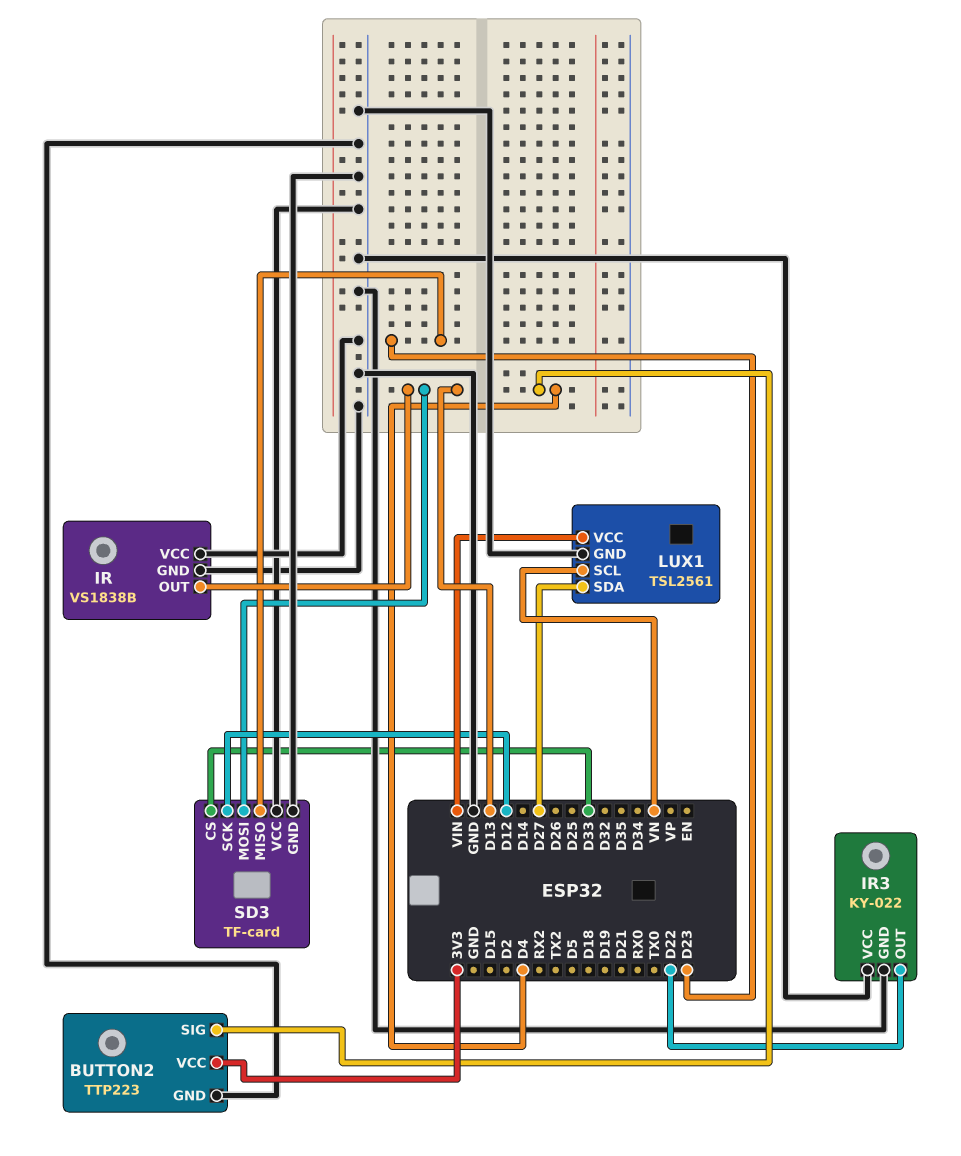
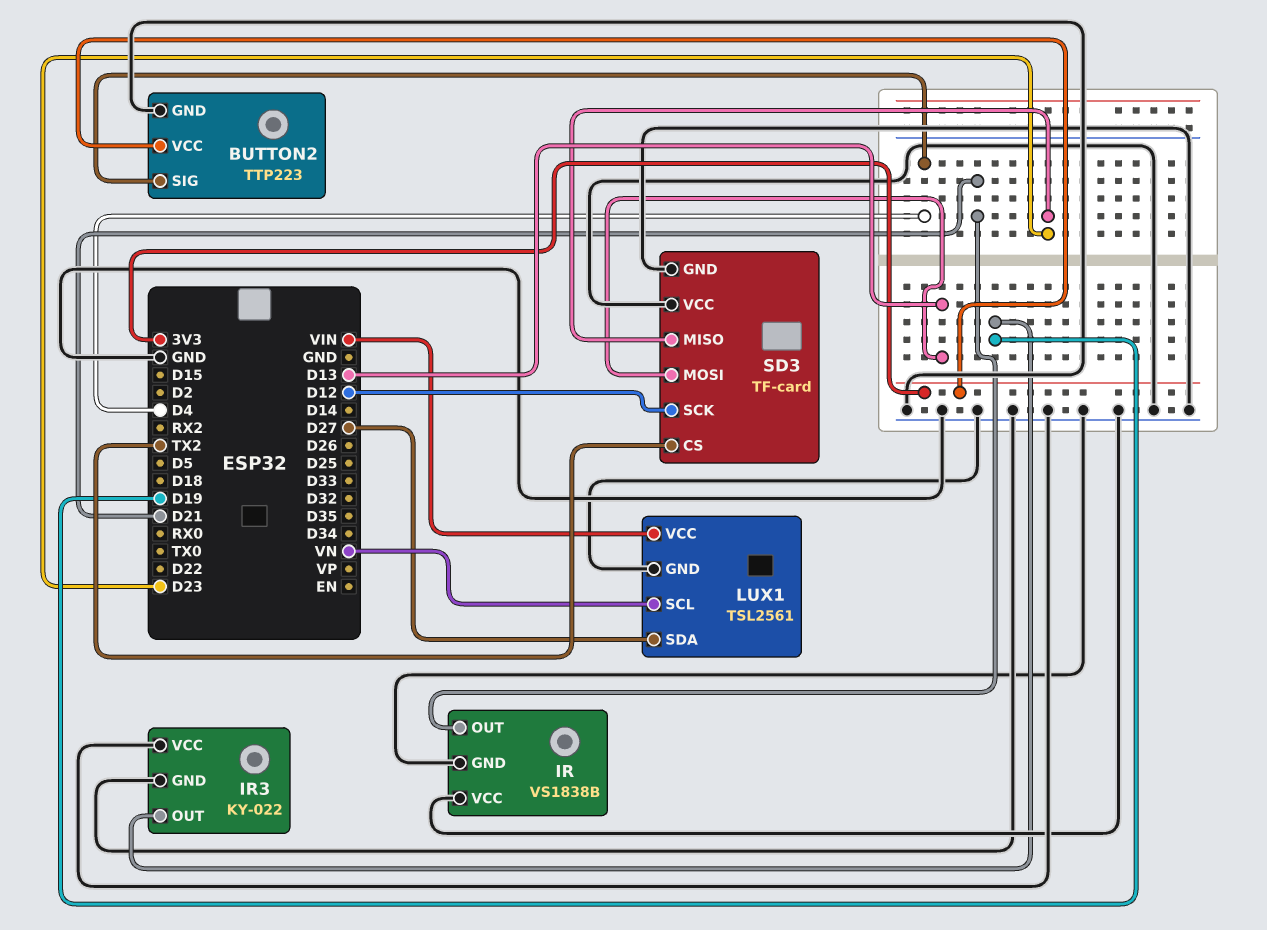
IR pin OUT: D13 -> D21
IR3 pin OUT: D22 -> D19
SD3 pin CS: D33 -> TX2

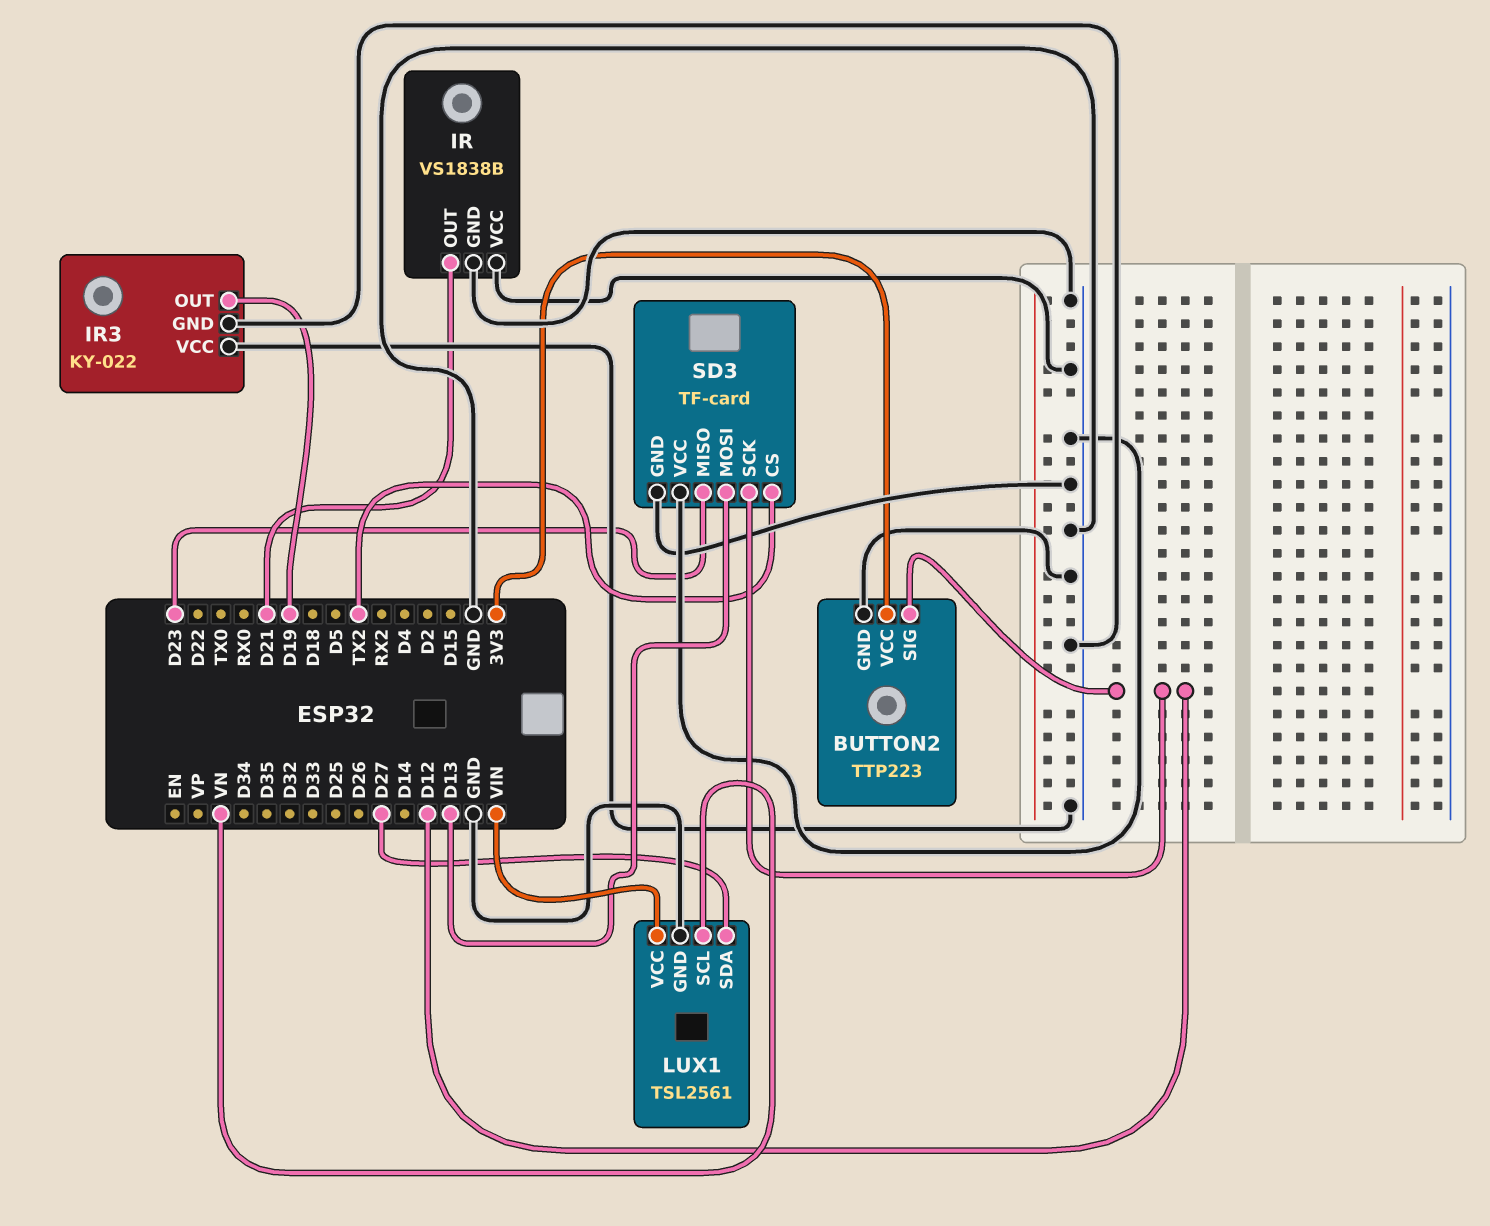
BUTTON2 pin SIG: D4 -> D12

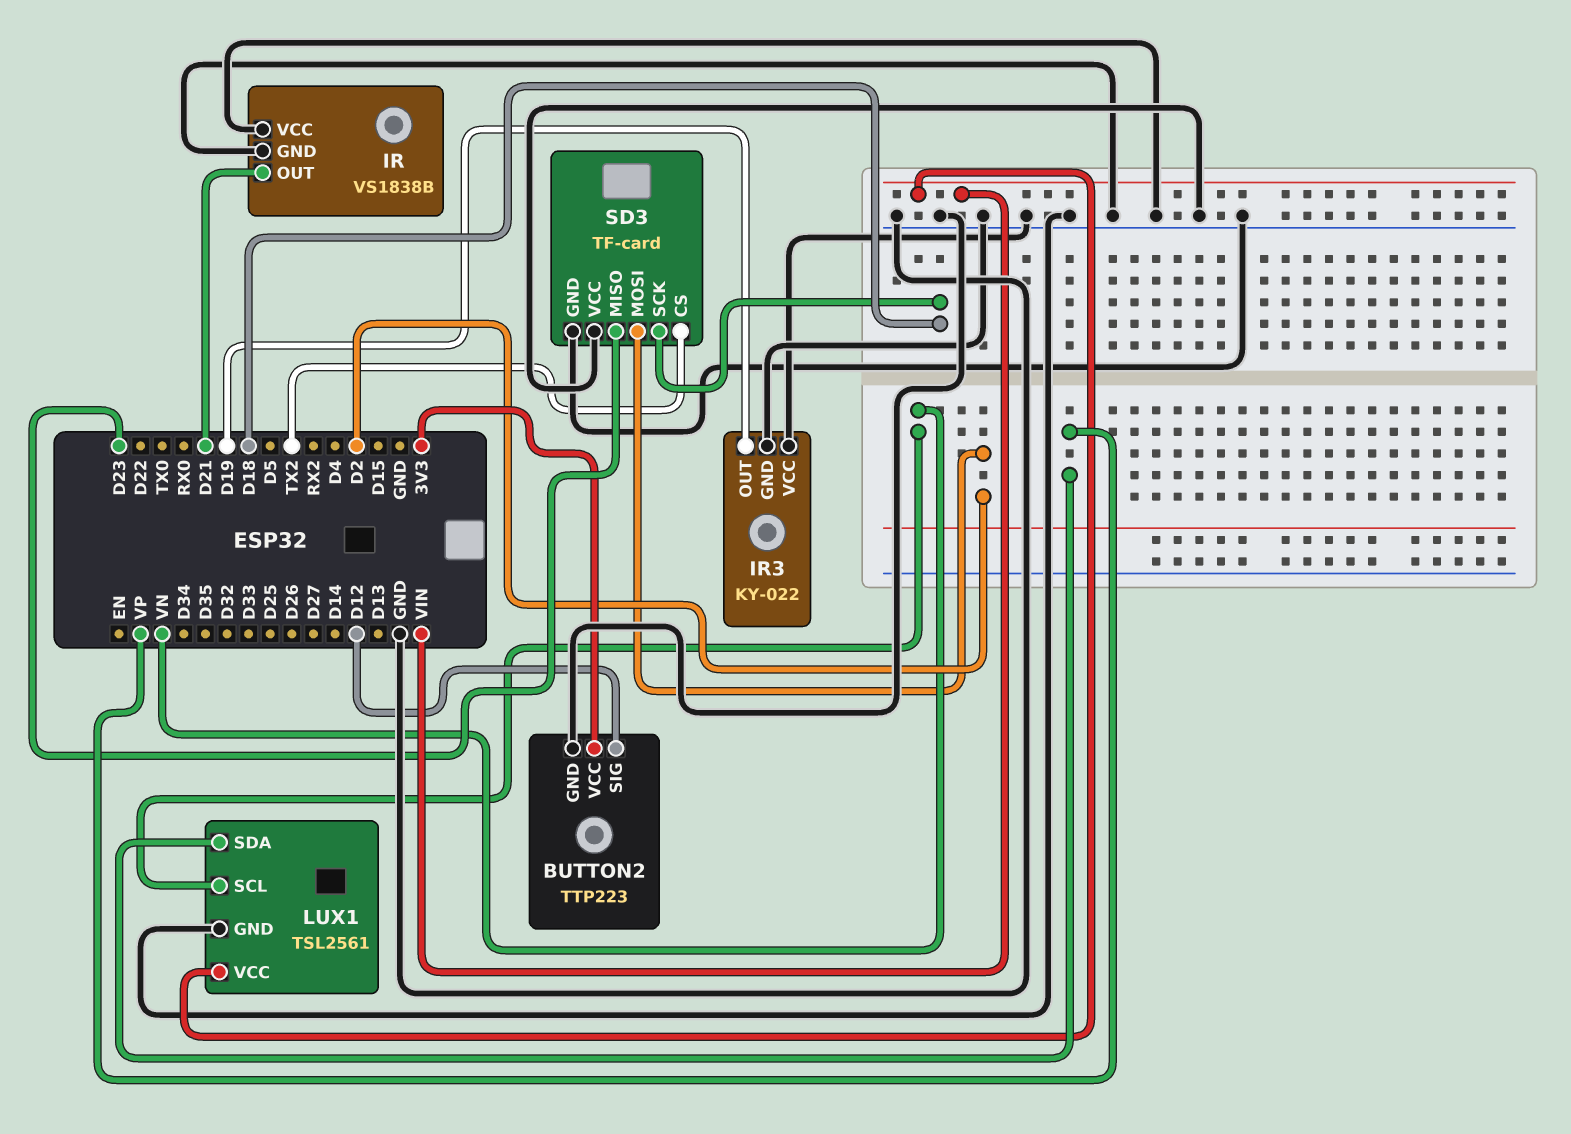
LUX1 pin SDA: D27 -> VP
SD3 pin MOSI: D13 -> D2
SD3 pin SCK: D12 -> D18

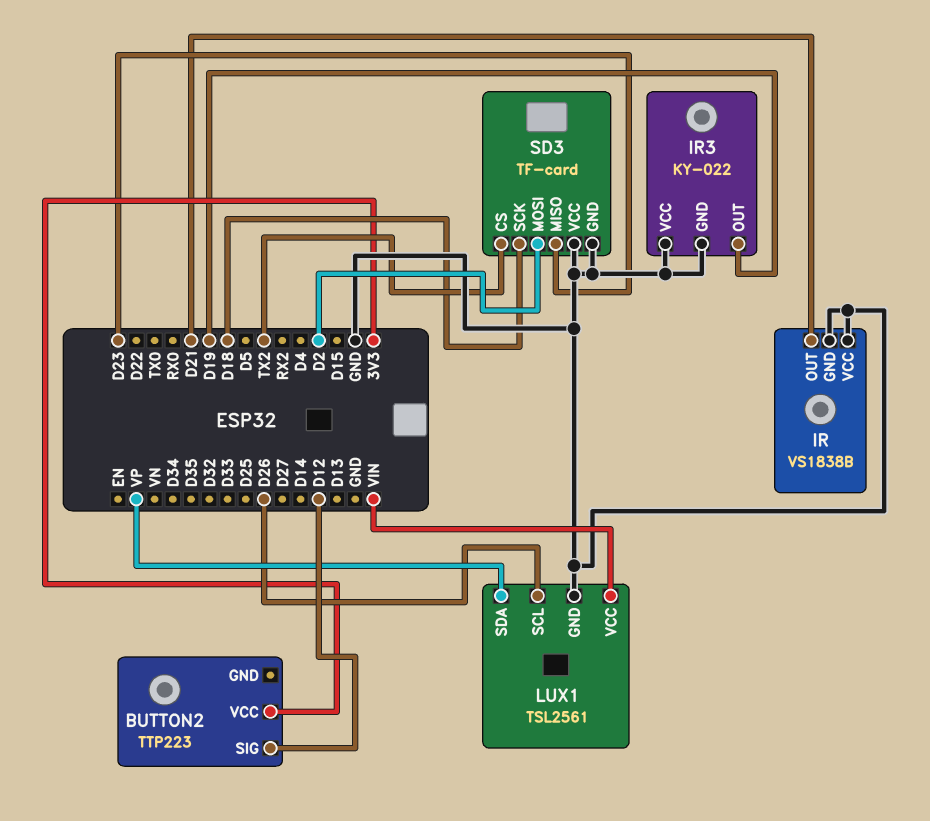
BUTTON2 pin GND: GND -> none
LUX1 pin SCL: VN -> D26

